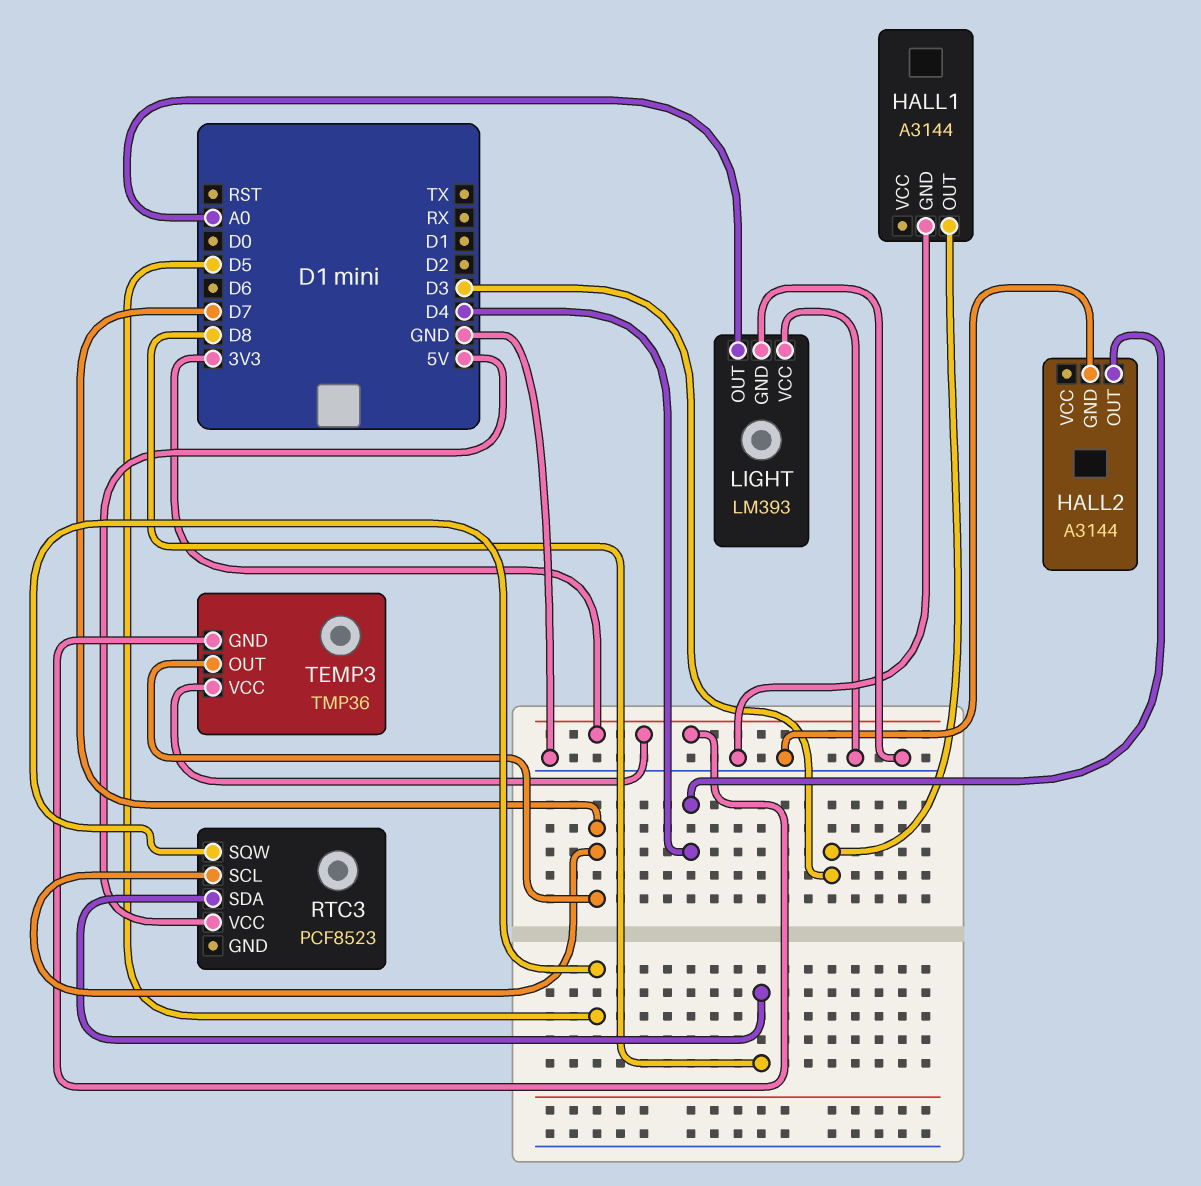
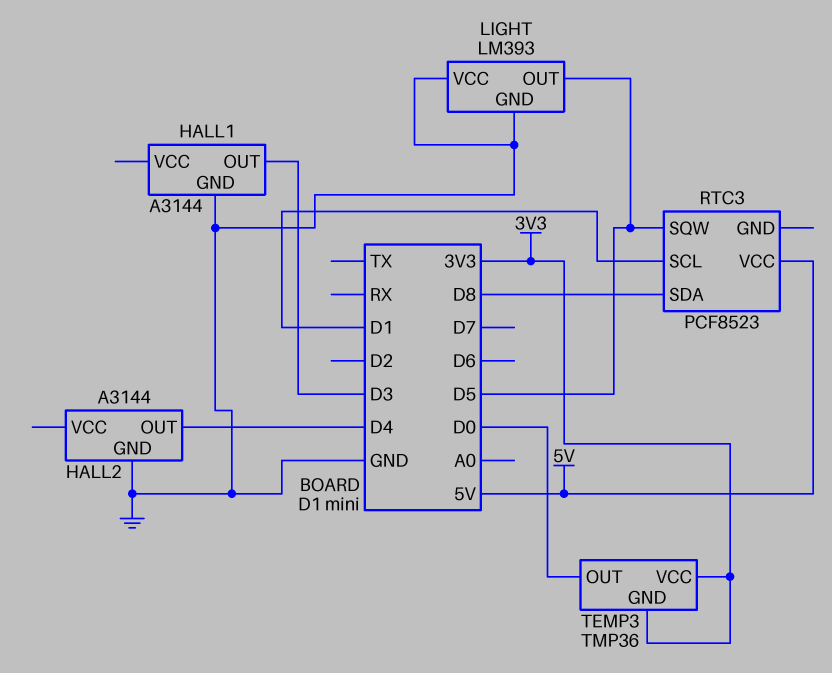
LIGHT pin OUT: A0 -> D5
RTC3 pin SCL: D7 -> D1
TEMP3 pin OUT: D7 -> D0

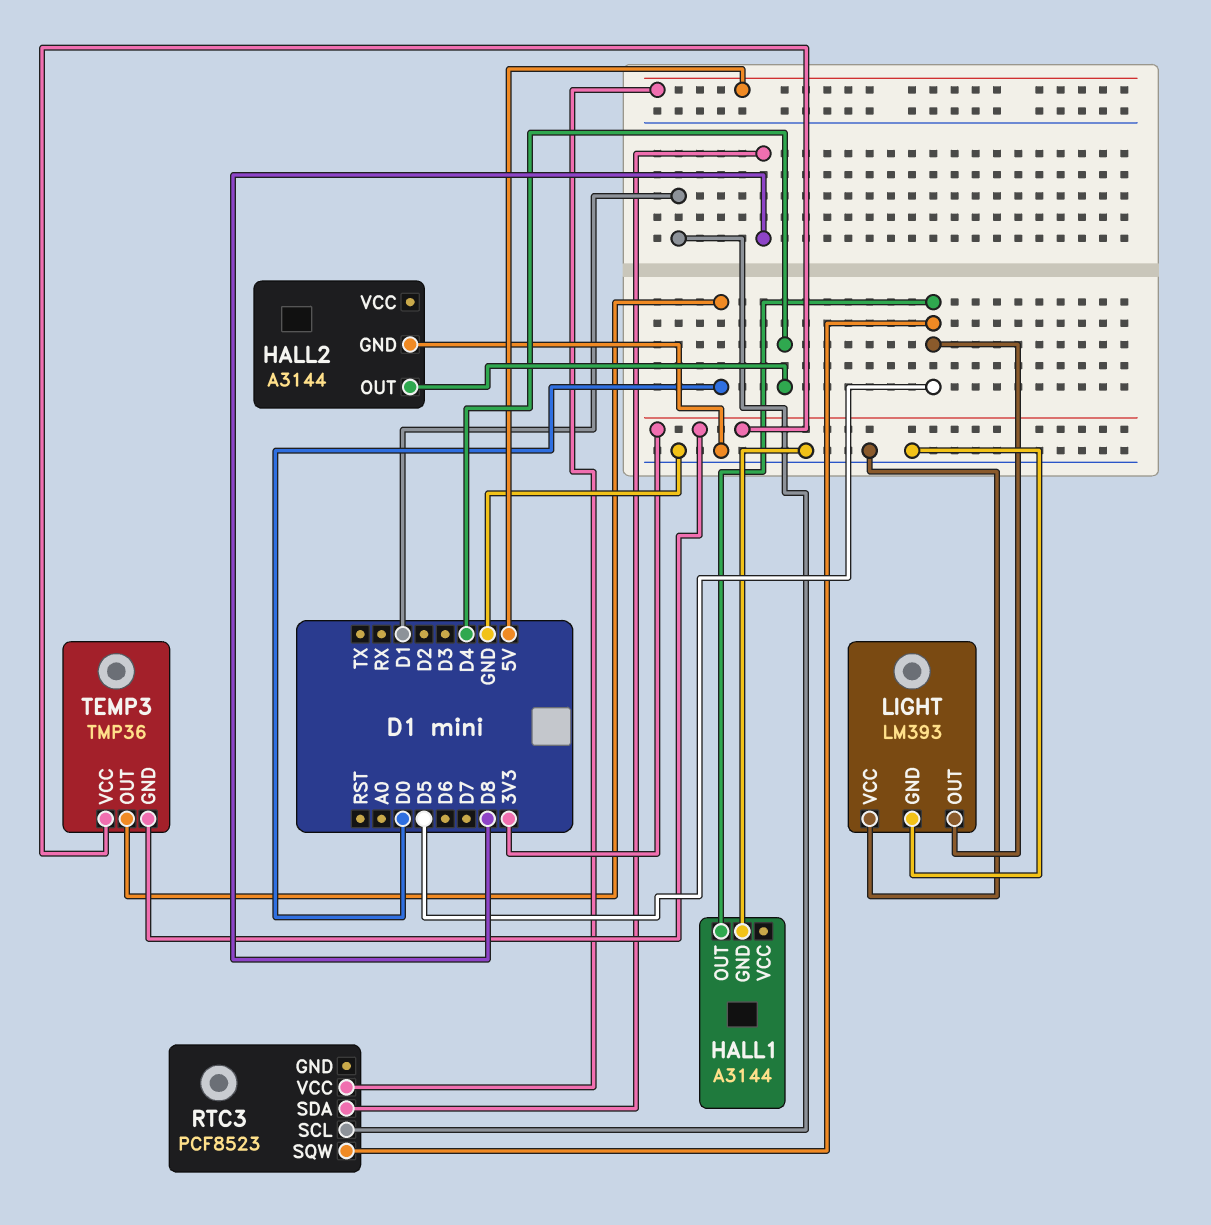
HALL1 pin OUT: D3 -> D5

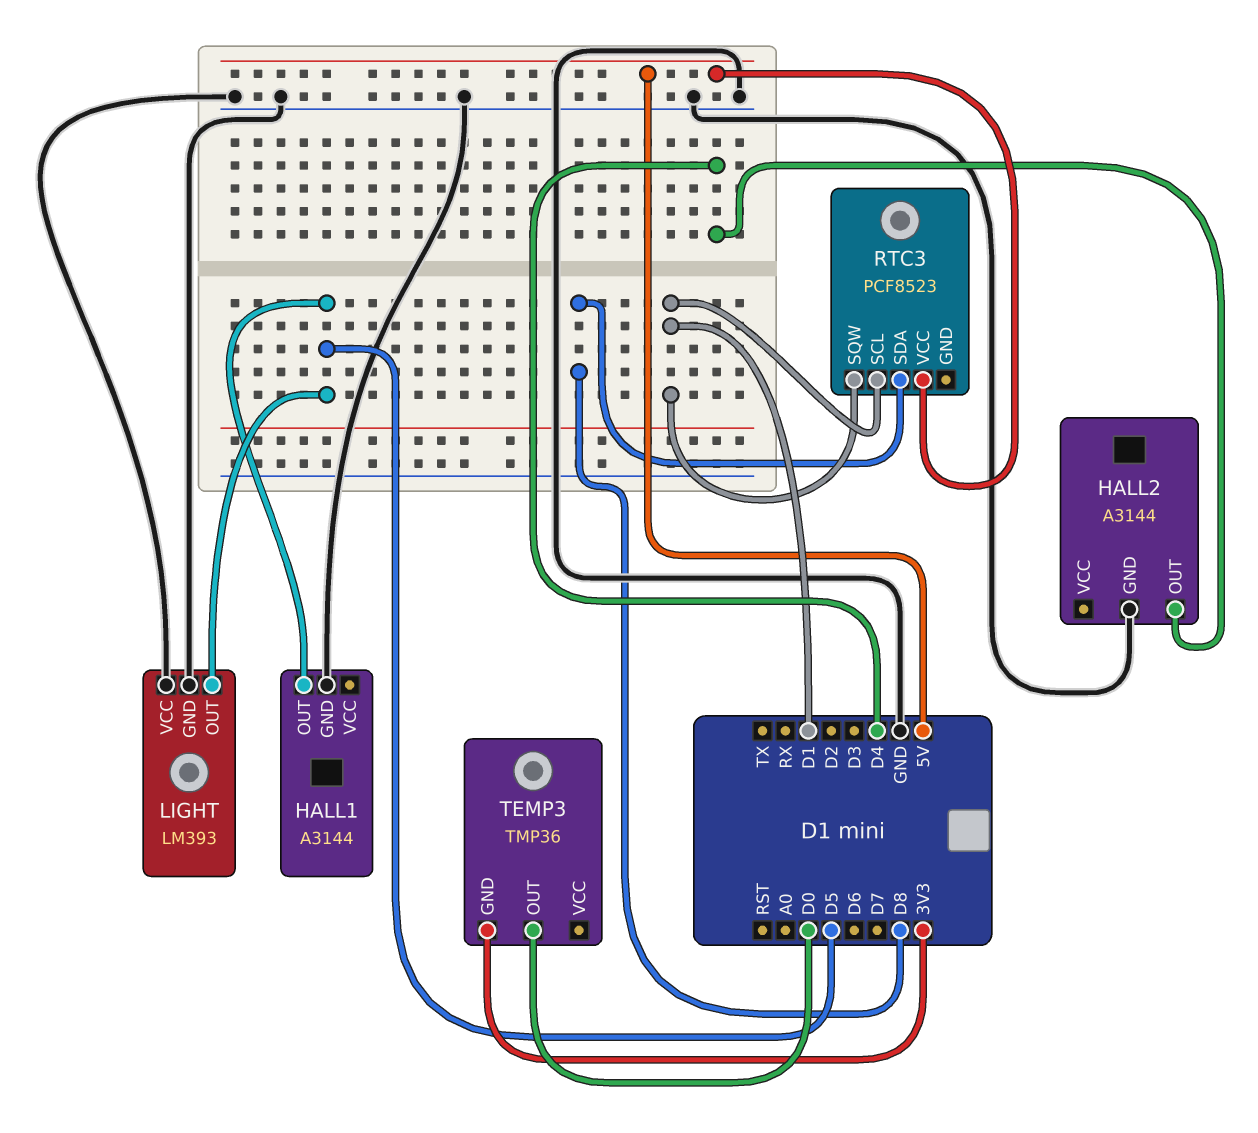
RTC3 pin SQW: D5 -> D1
TEMP3 pin VCC: 3V3 -> none

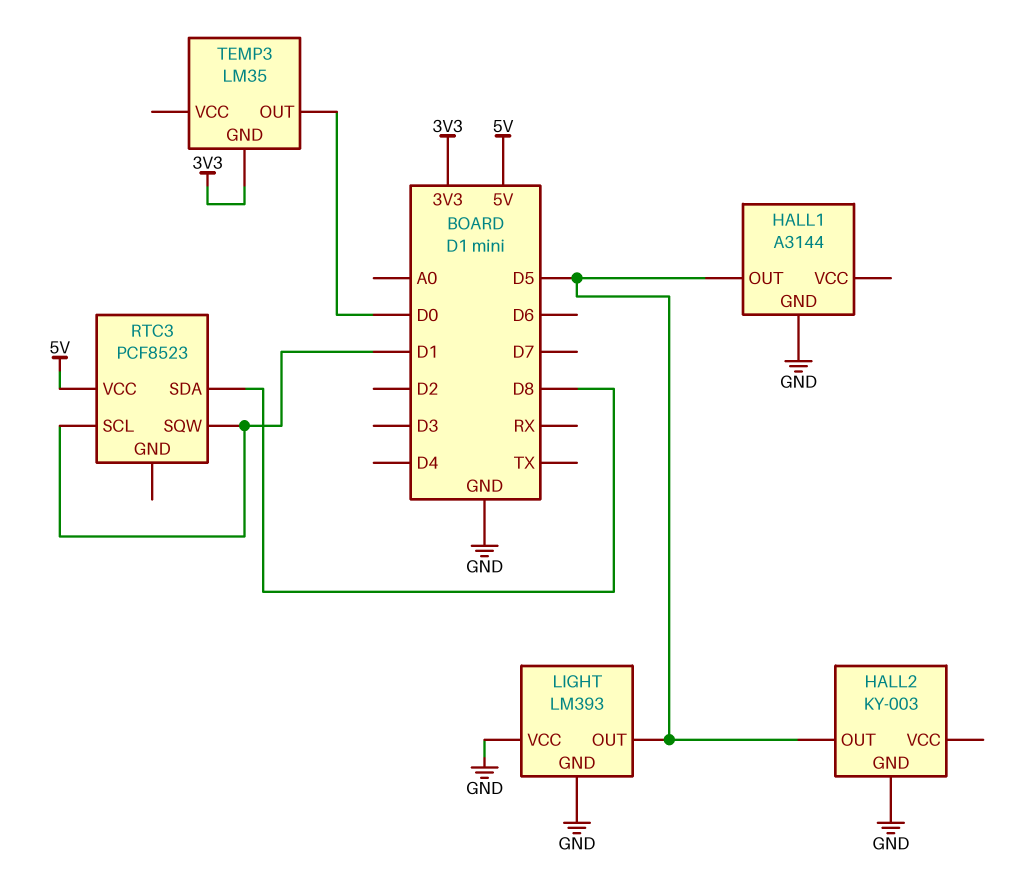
HALL2: A3144 -> KY-003
HALL2 pin OUT: D4 -> D5
TEMP3: TMP36 -> LM35

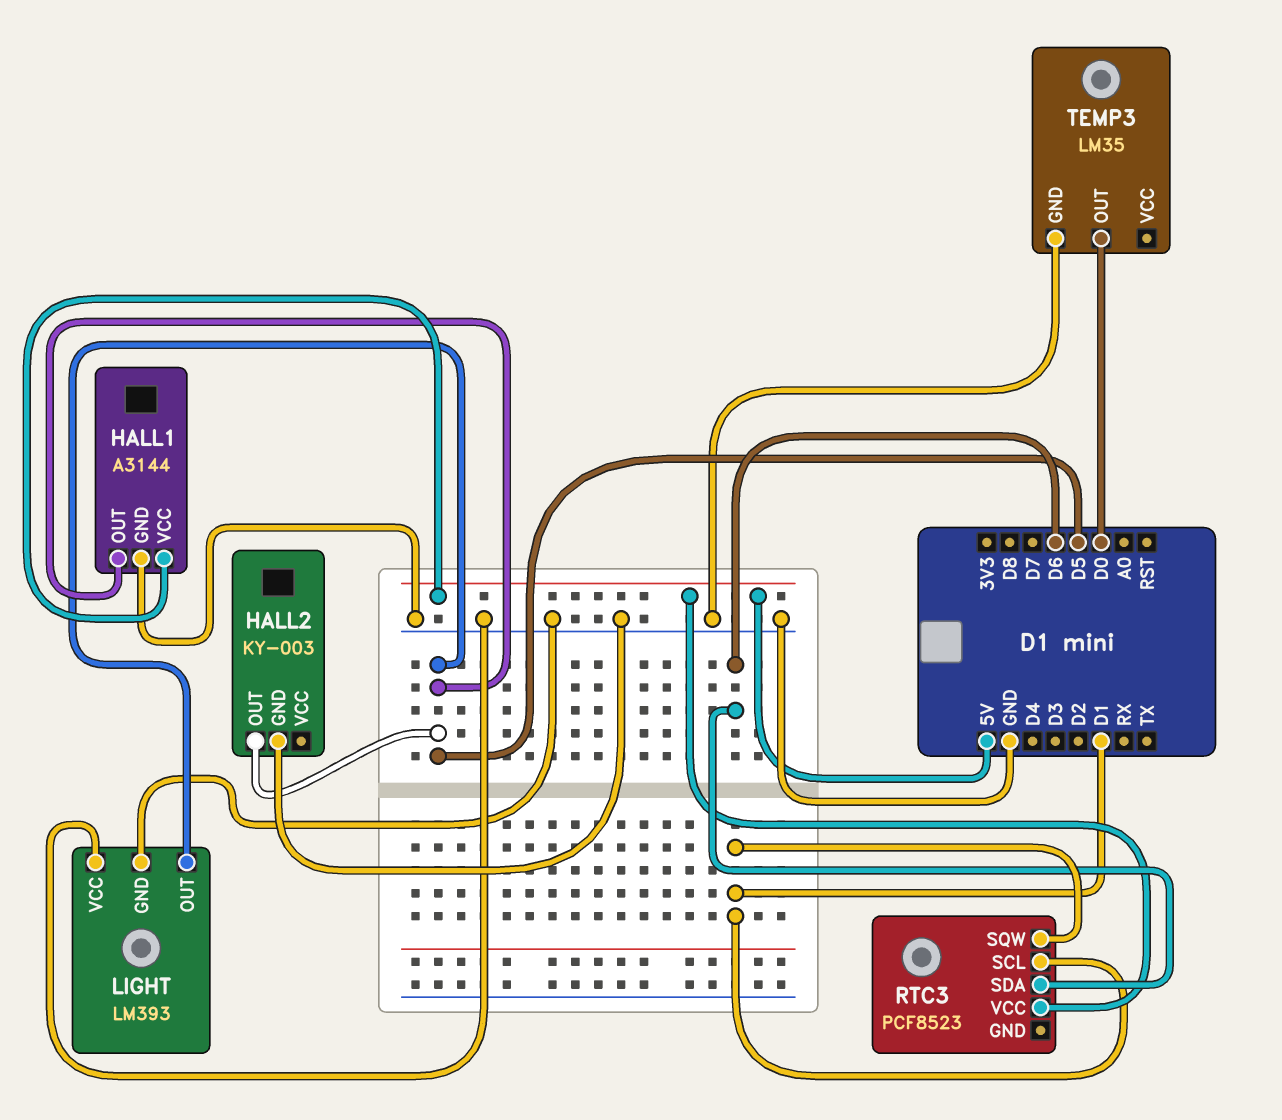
HALL1 pin VCC: none -> 5V
RTC3 pin SDA: D8 -> D6
TEMP3 pin GND: 3V3 -> GND

